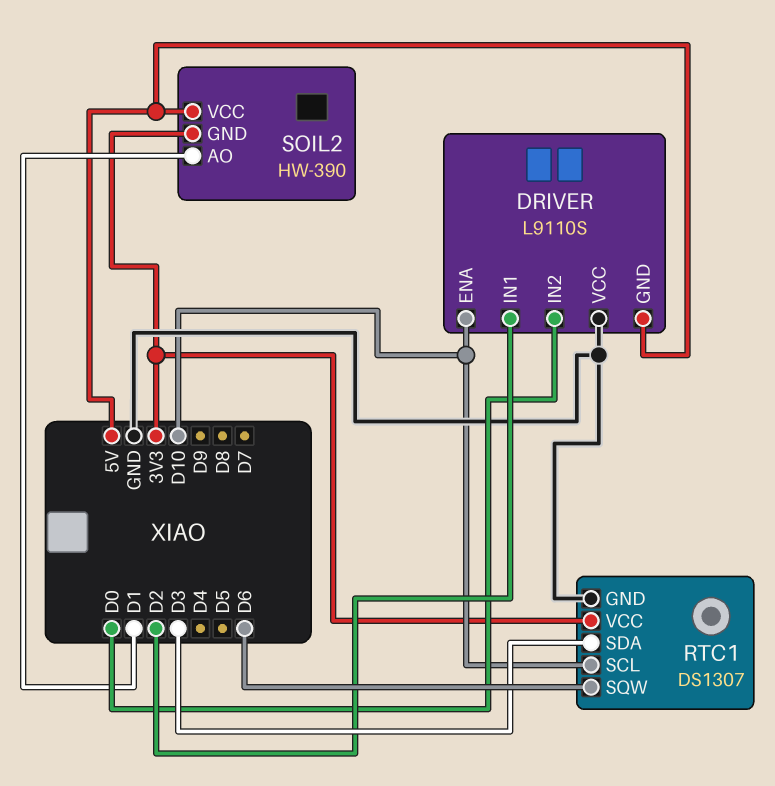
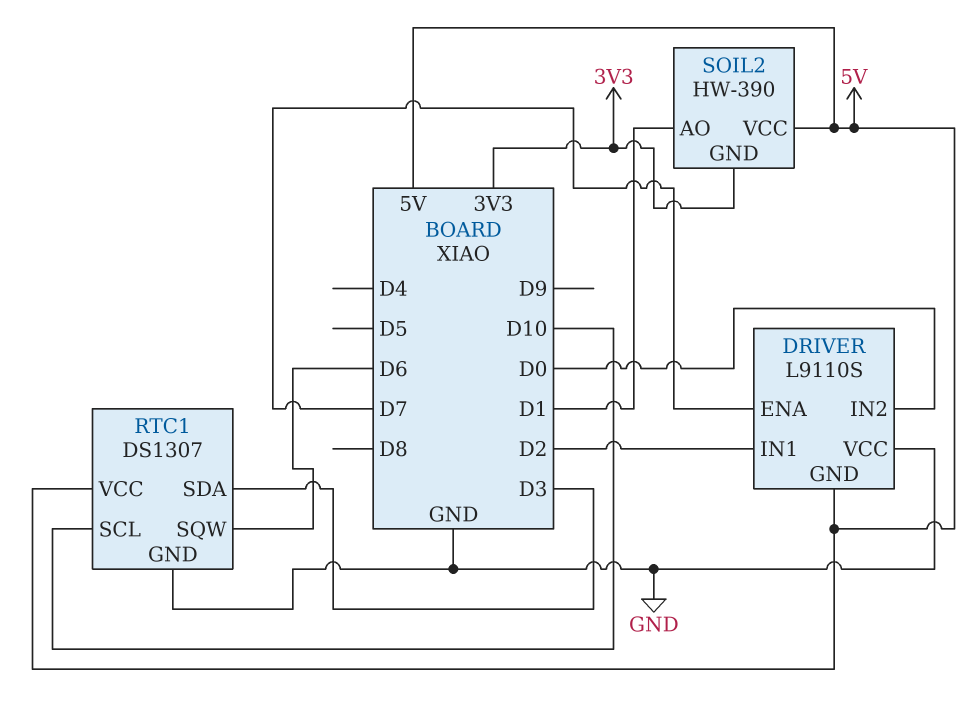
DRIVER pin ENA: D10 -> D7
RTC1 pin VCC: 3V3 -> 5V

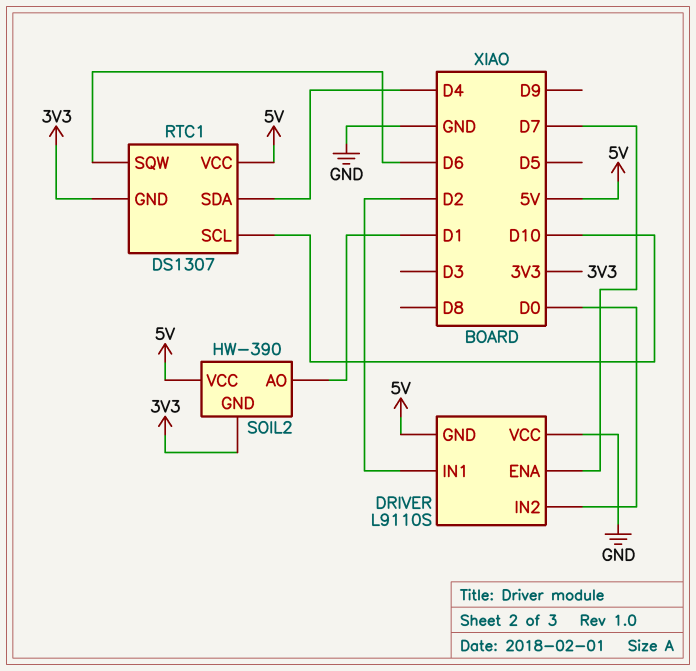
RTC1 pin GND: GND -> 3V3
RTC1 pin SDA: D3 -> D4

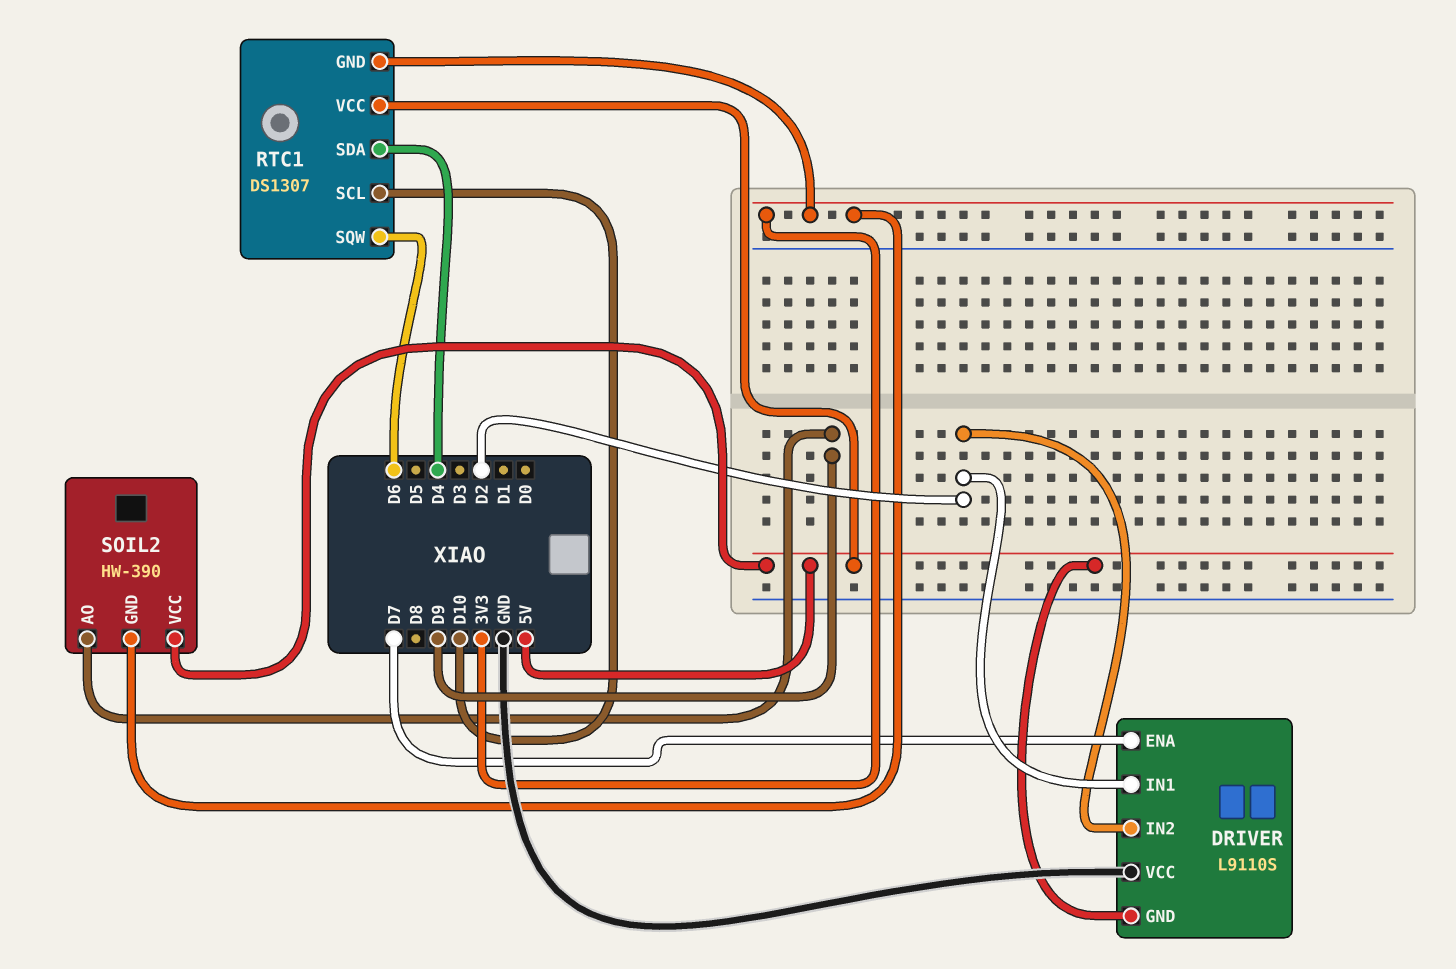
DRIVER pin IN2: D0 -> D2
SOIL2 pin AO: D1 -> D9

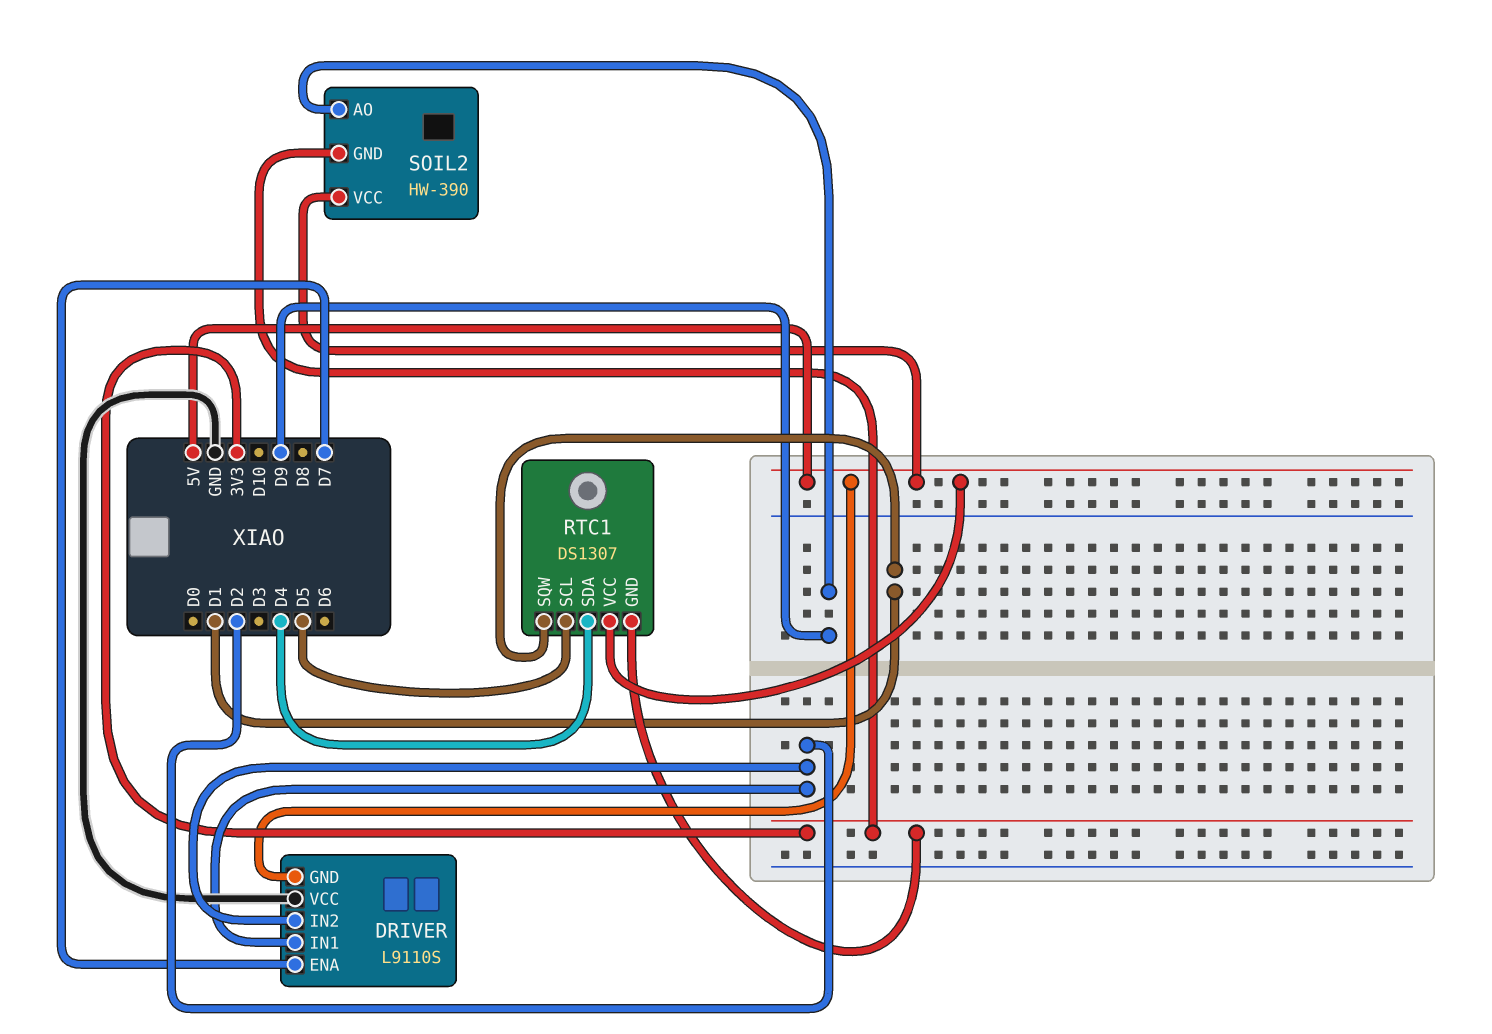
RTC1 pin SCL: D10 -> D5
RTC1 pin SQW: D6 -> D1

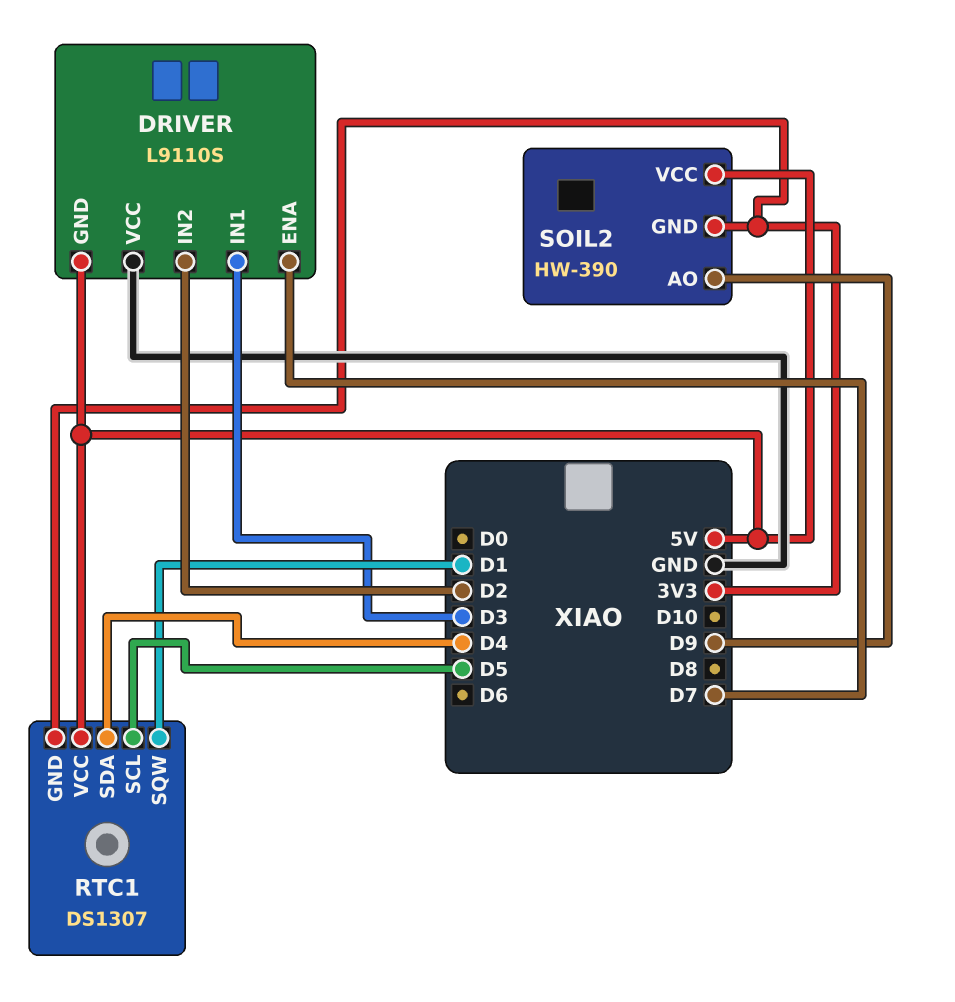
DRIVER pin IN1: D2 -> D3

